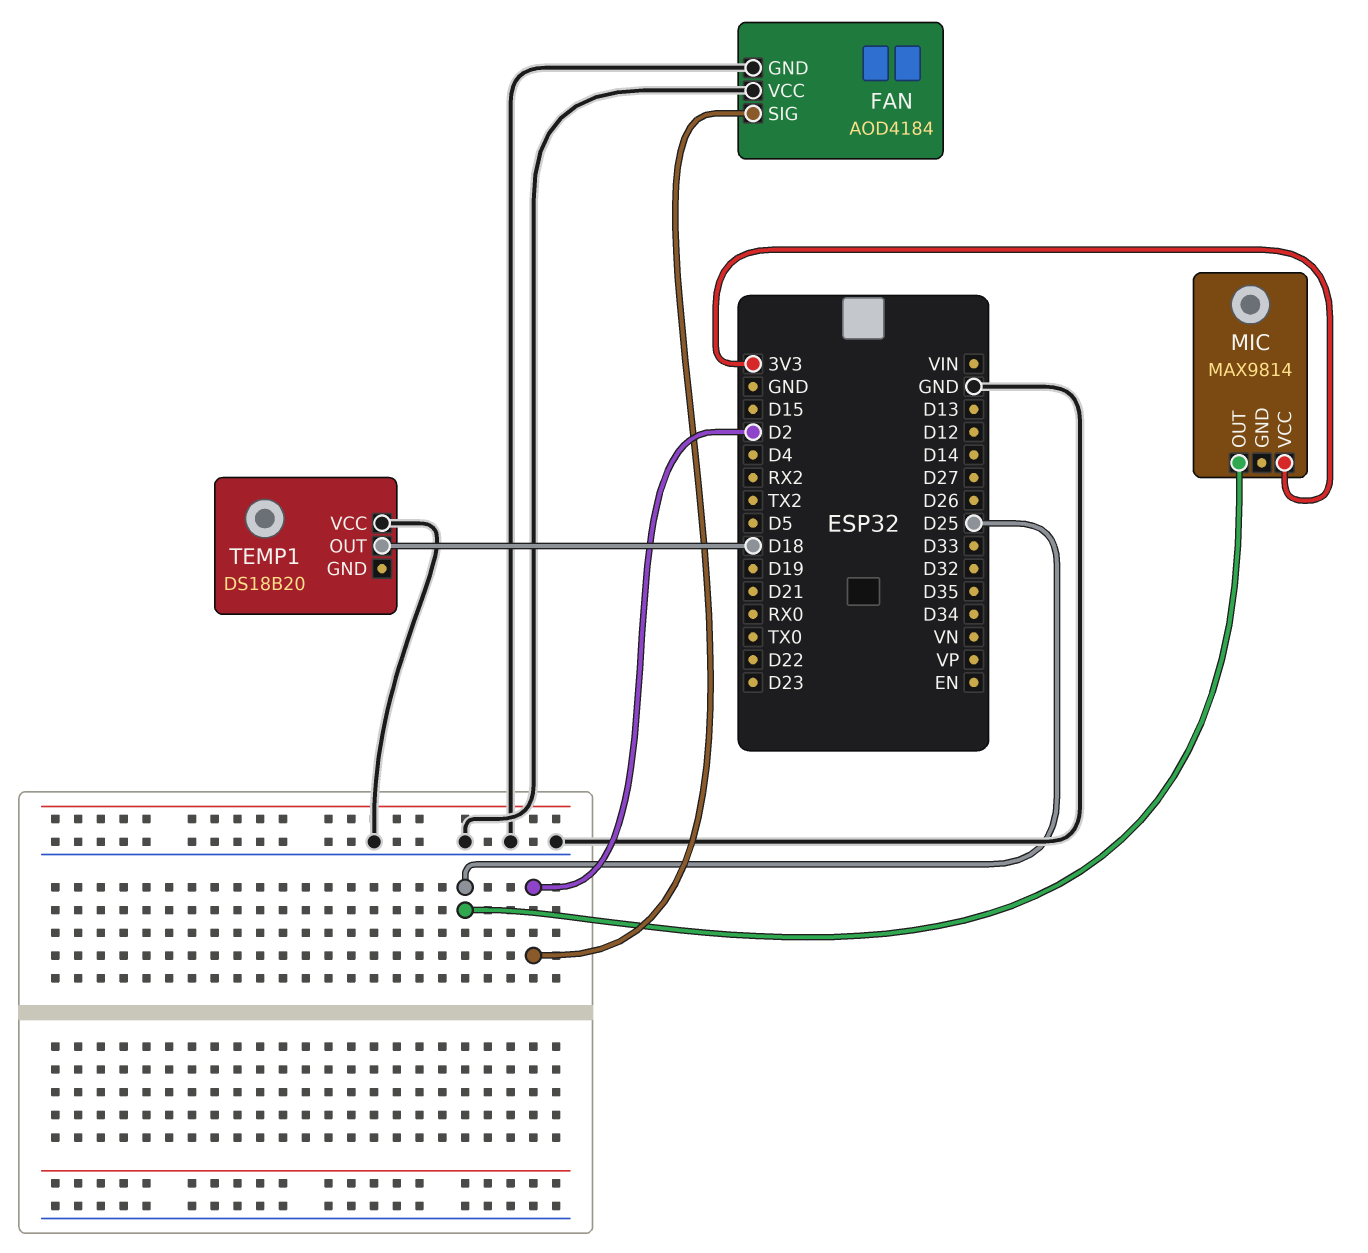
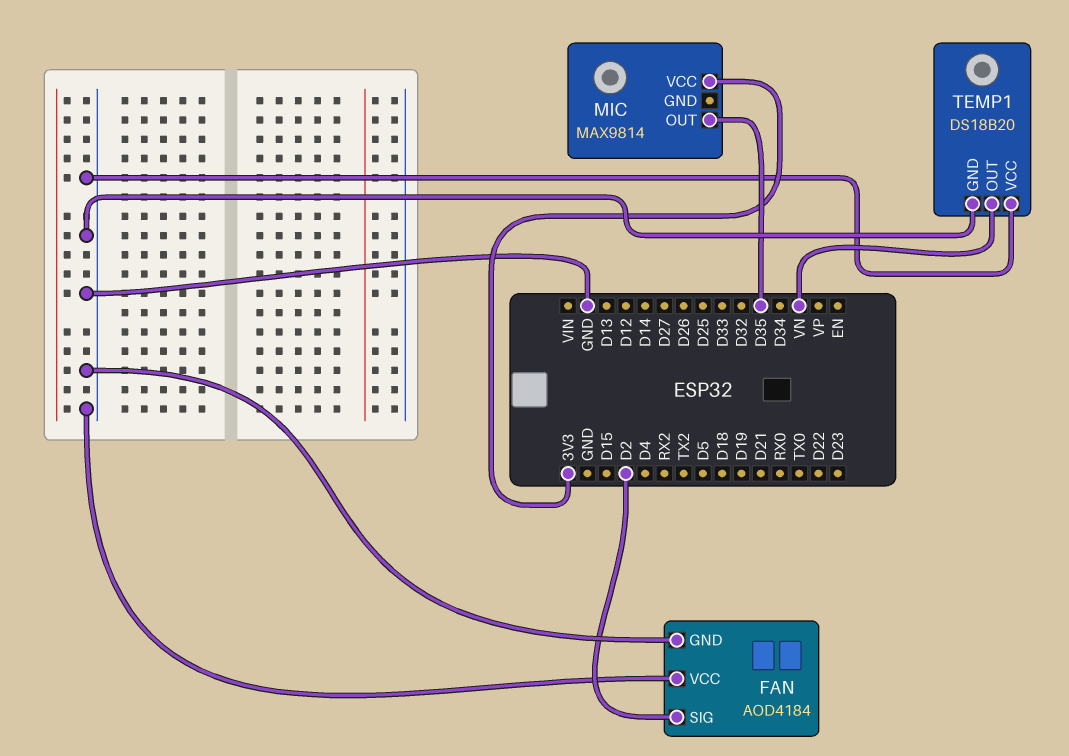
MIC pin OUT: D25 -> D35
TEMP1 pin GND: none -> GND
TEMP1 pin OUT: D18 -> VN

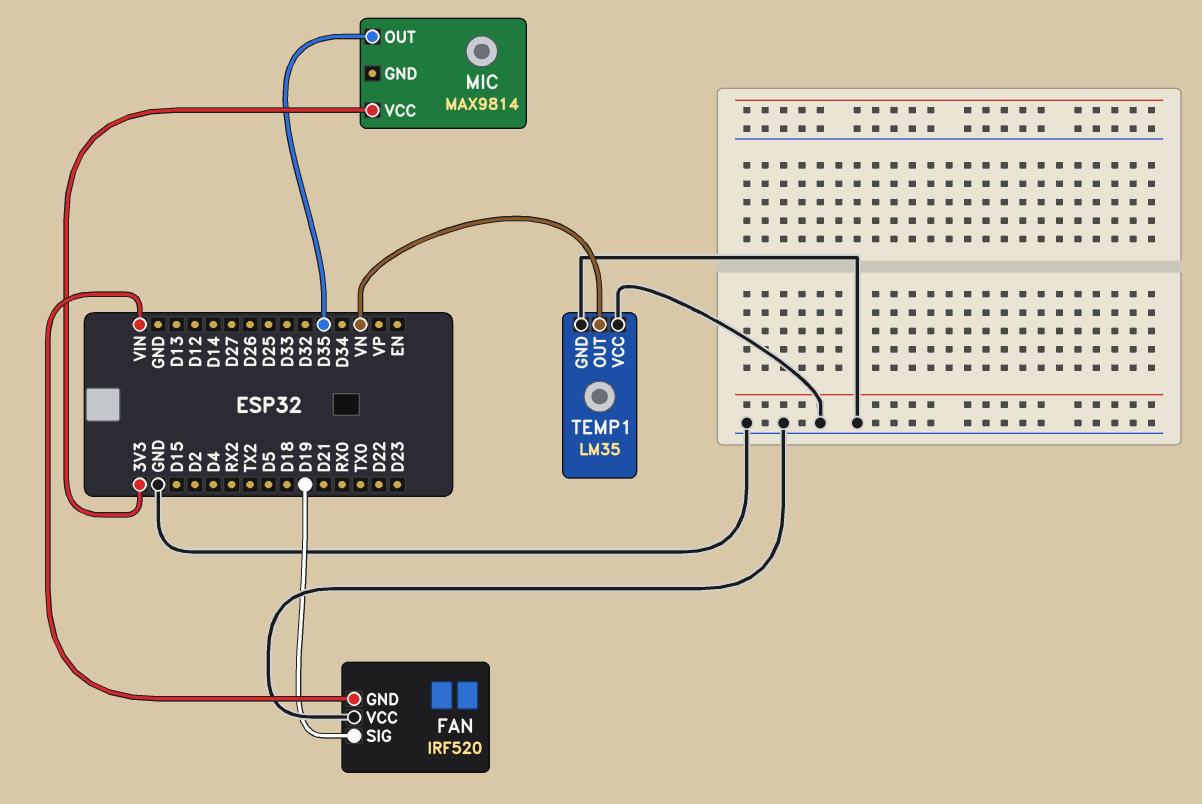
FAN: AOD4184 -> IRF520
FAN pin GND: GND -> VIN
FAN pin SIG: D2 -> D19
TEMP1: DS18B20 -> LM35

